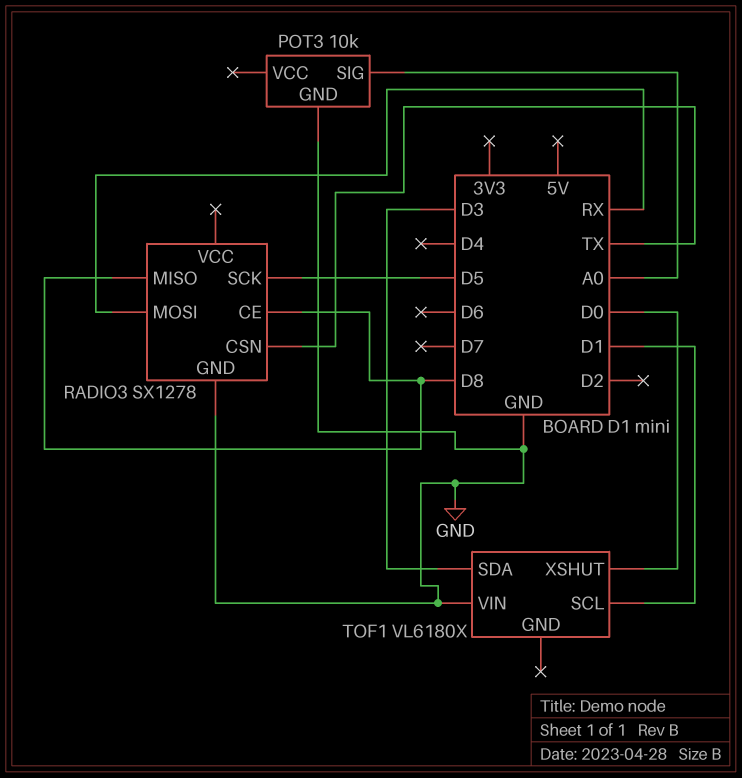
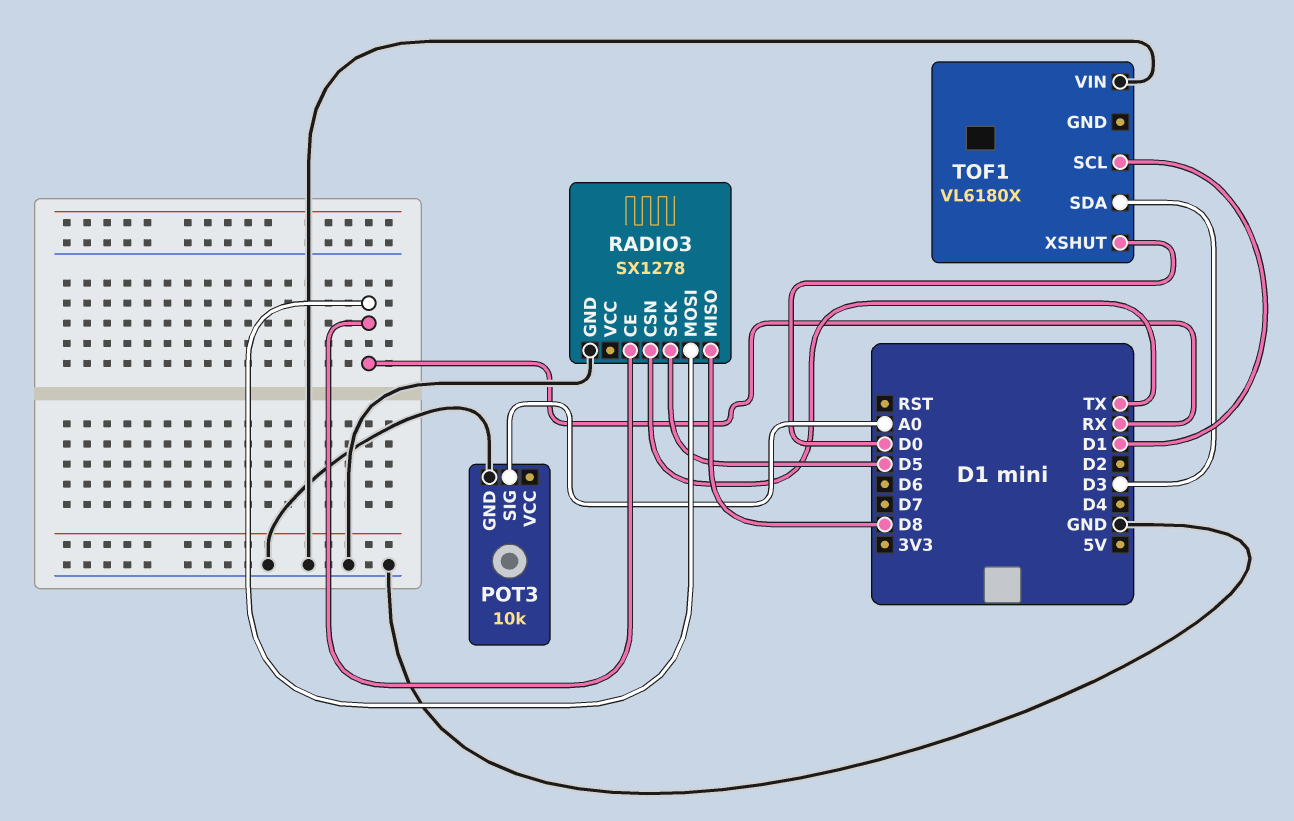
RADIO3 pin CE: D8 -> RX

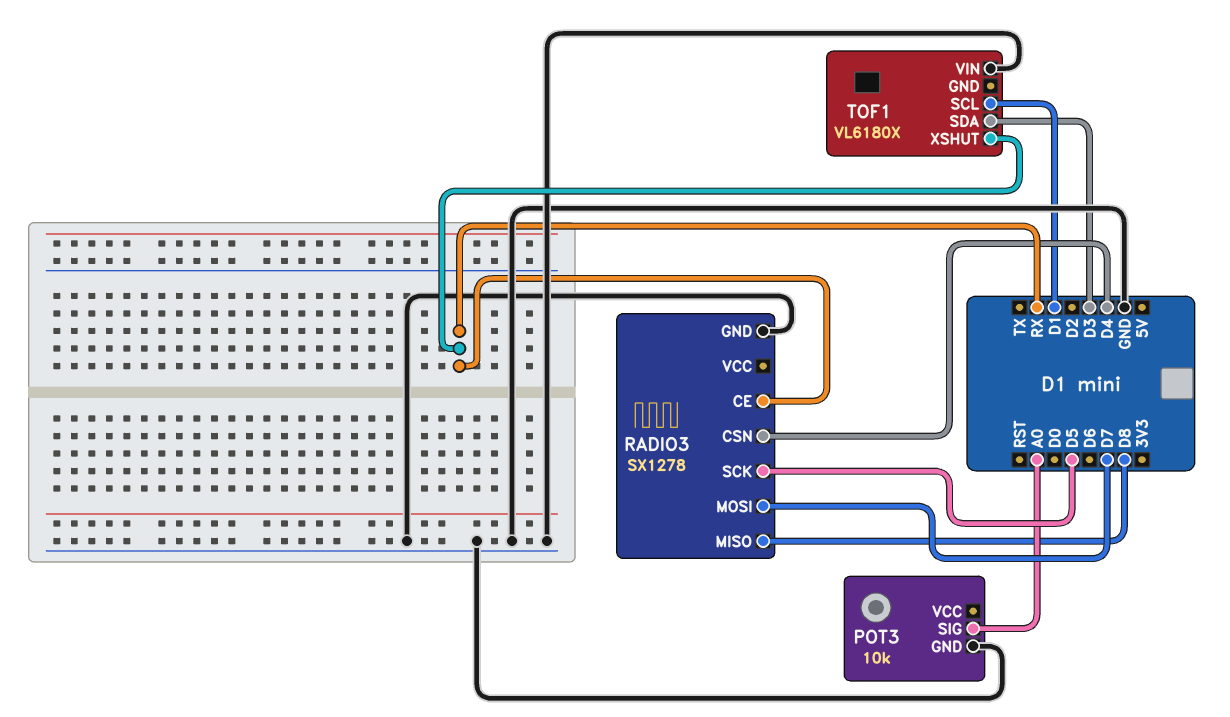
RADIO3 pin CSN: TX -> D4
RADIO3 pin MOSI: RX -> D7
TOF1 pin XSHUT: D0 -> RX

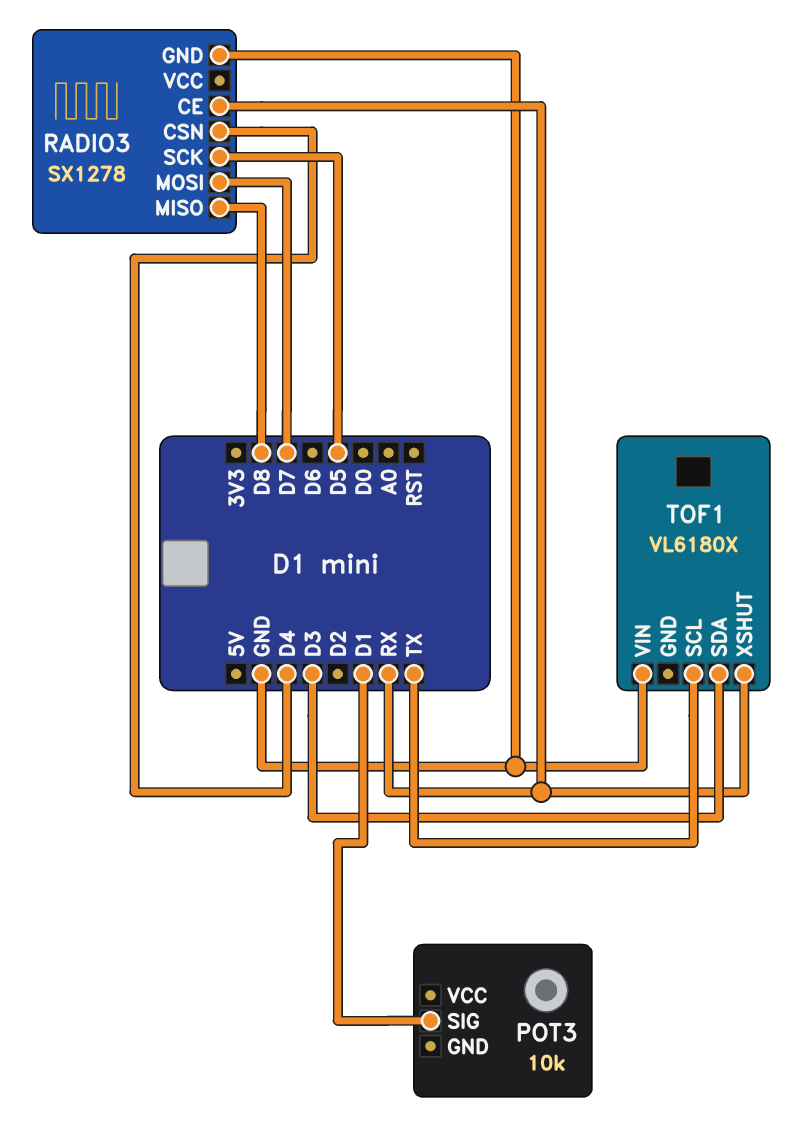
POT3 pin GND: GND -> none
POT3 pin SIG: A0 -> D1
TOF1 pin SCL: D1 -> TX

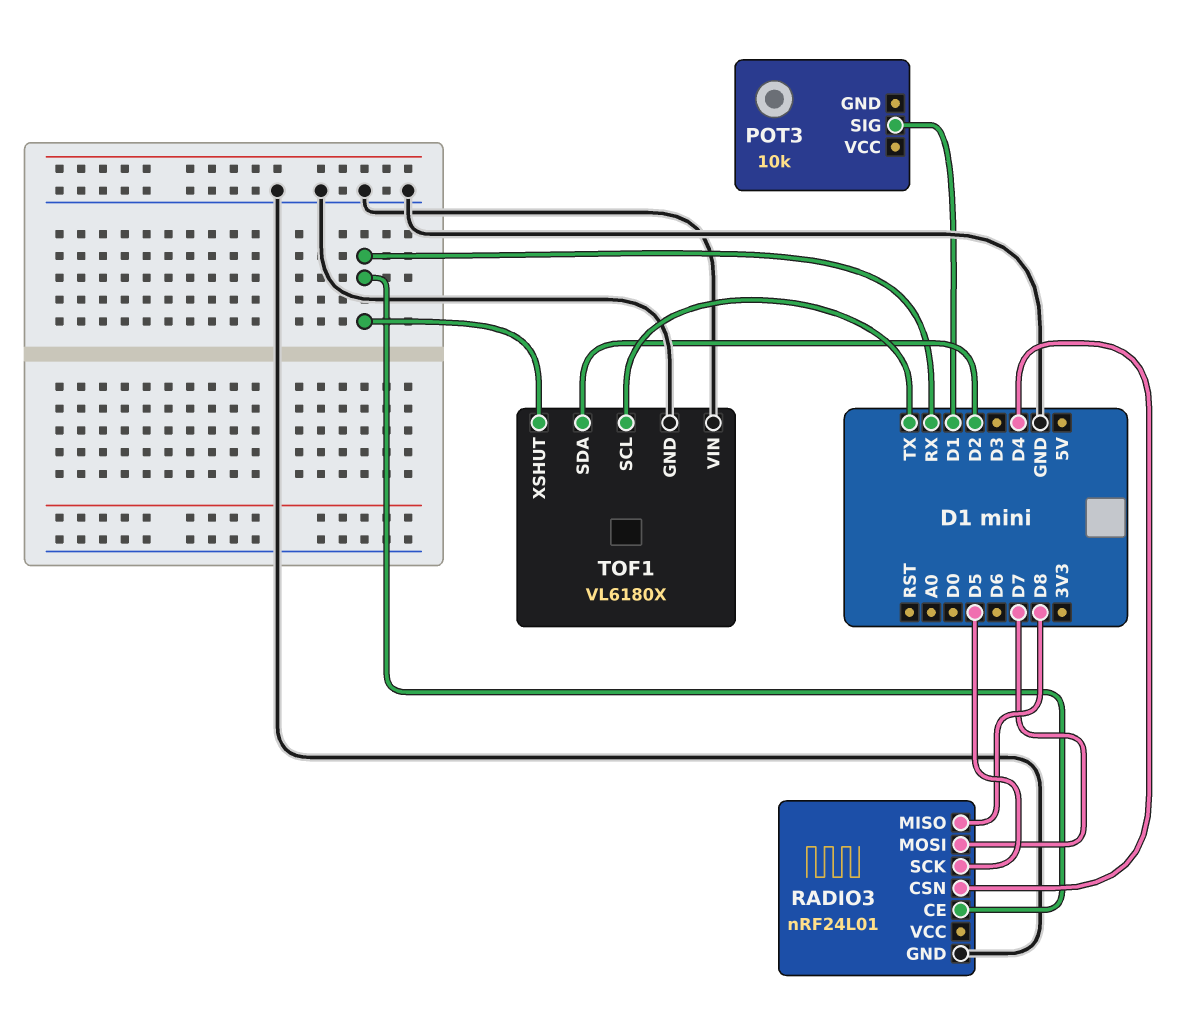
RADIO3: SX1278 -> nRF24L01
TOF1 pin GND: none -> GND
TOF1 pin SDA: D3 -> D2

